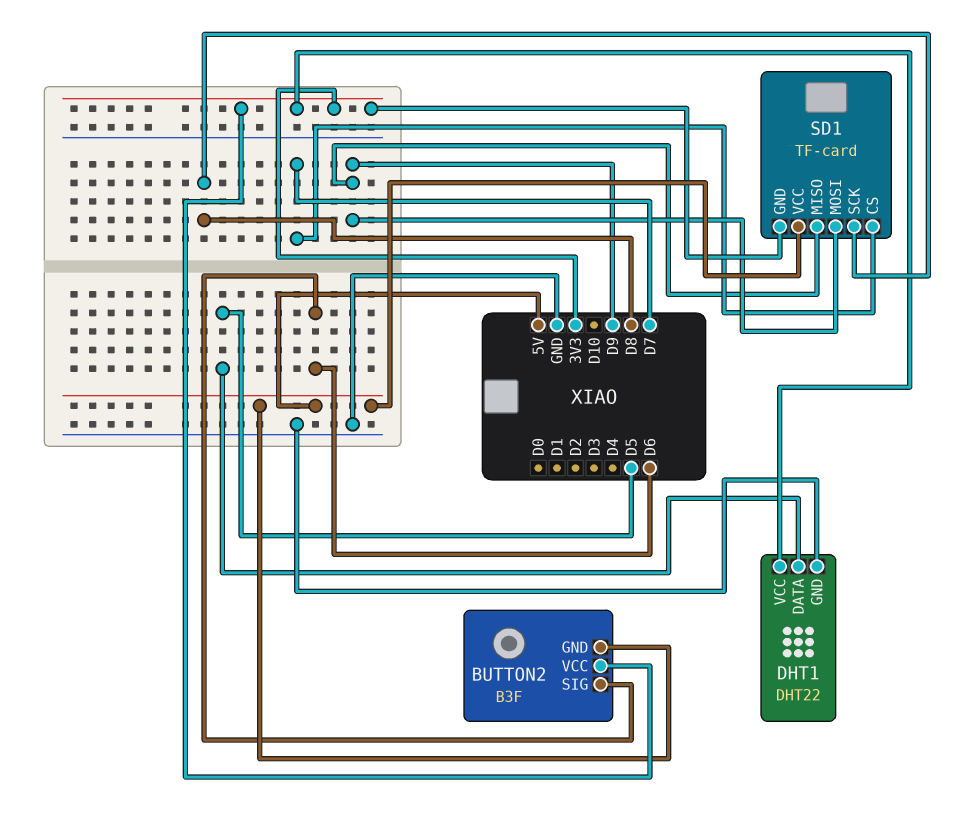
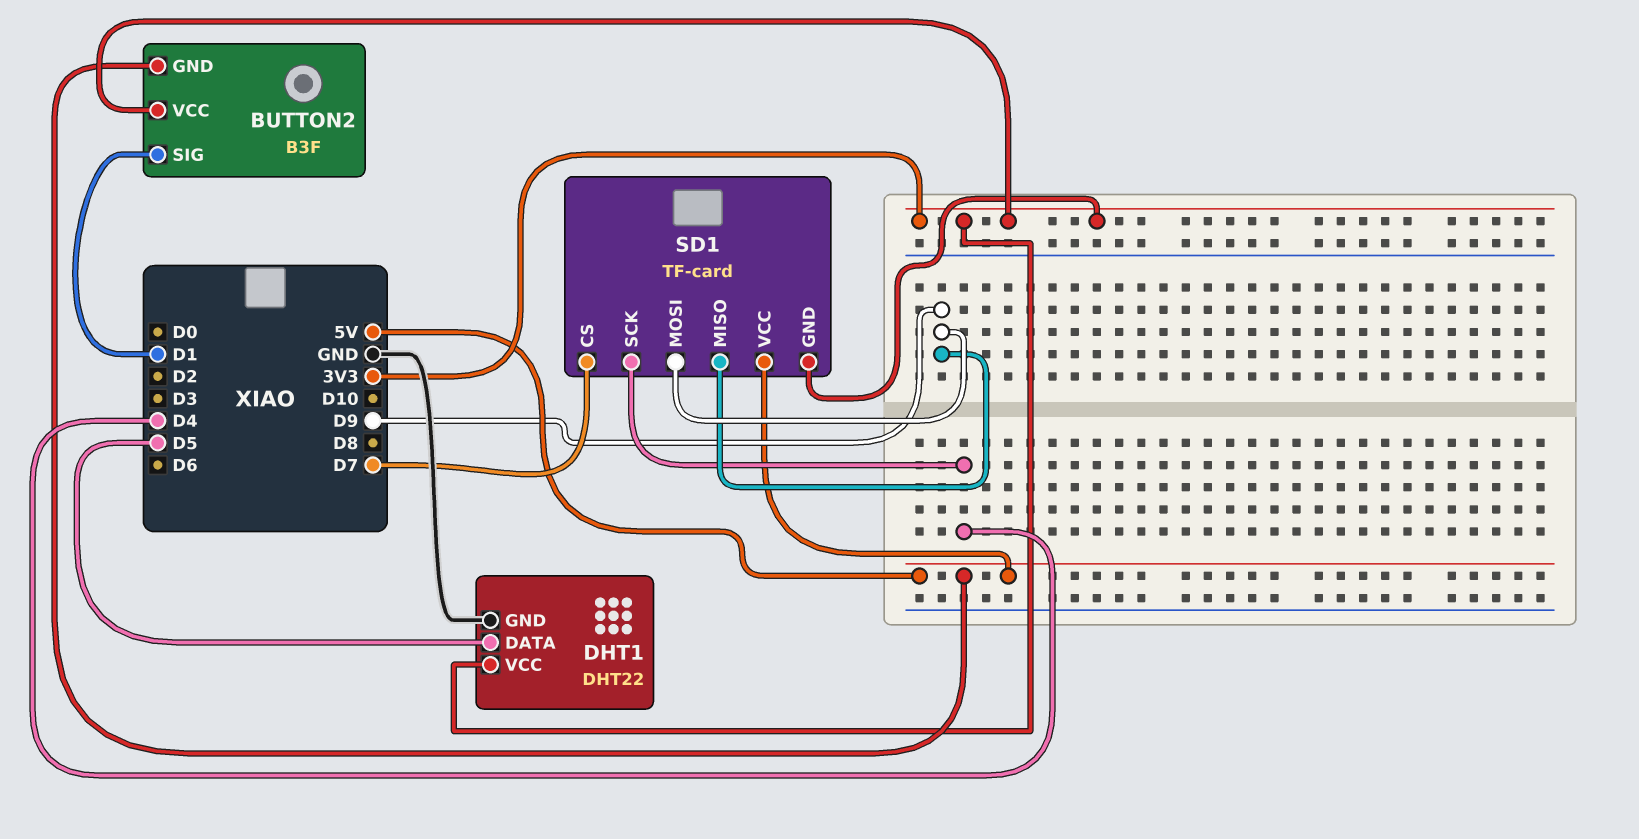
BUTTON2 pin SIG: D6 -> D1
SD1 pin SCK: D8 -> D4

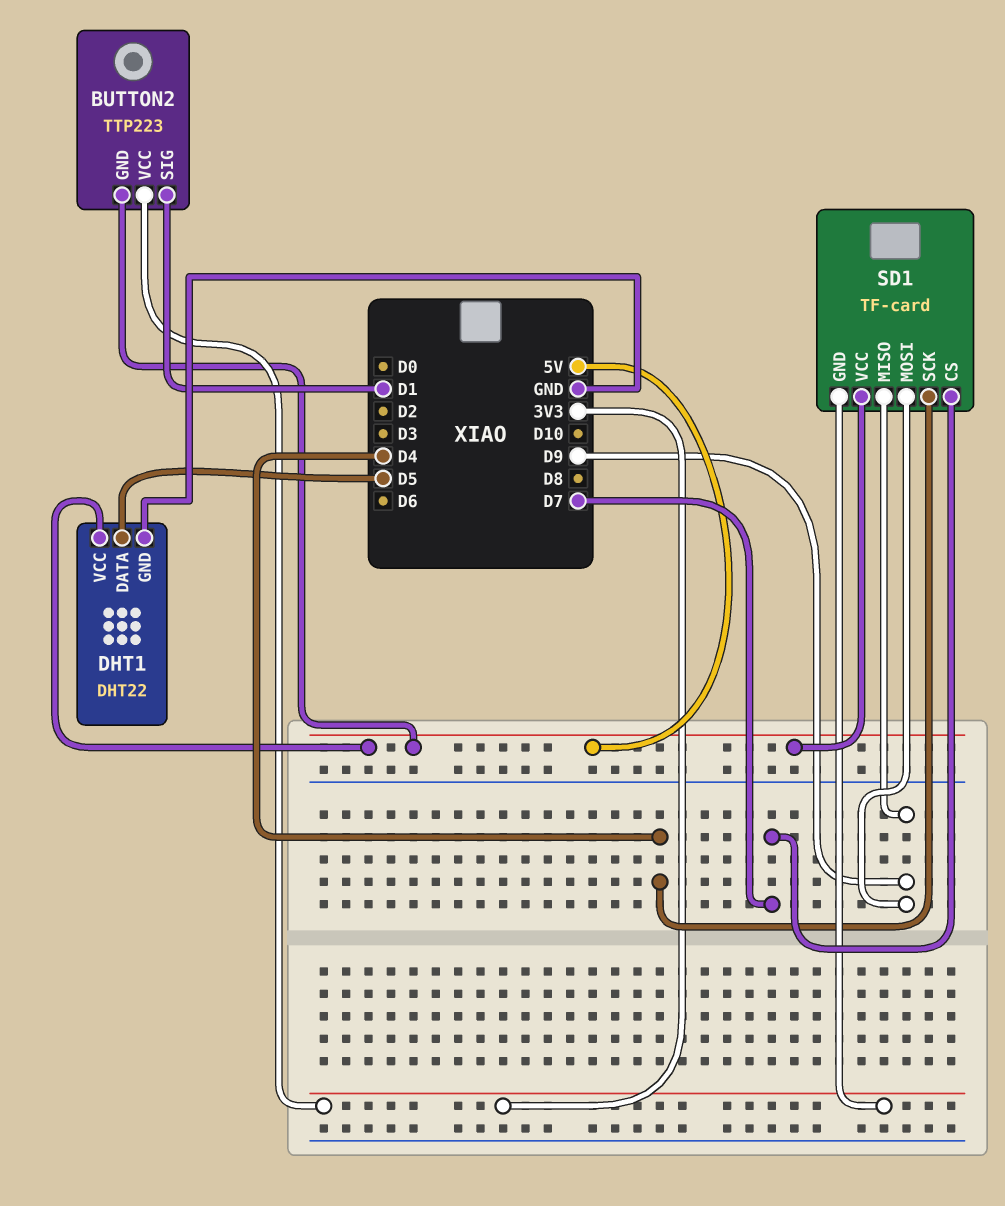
BUTTON2: B3F -> TTP223
DHT1 pin VCC: 3V3 -> 5V

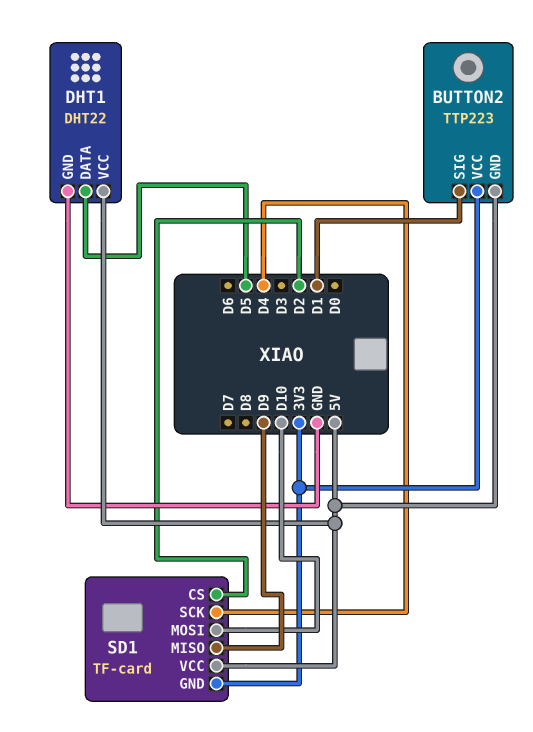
SD1 pin CS: D7 -> D2
SD1 pin MOSI: D9 -> D10

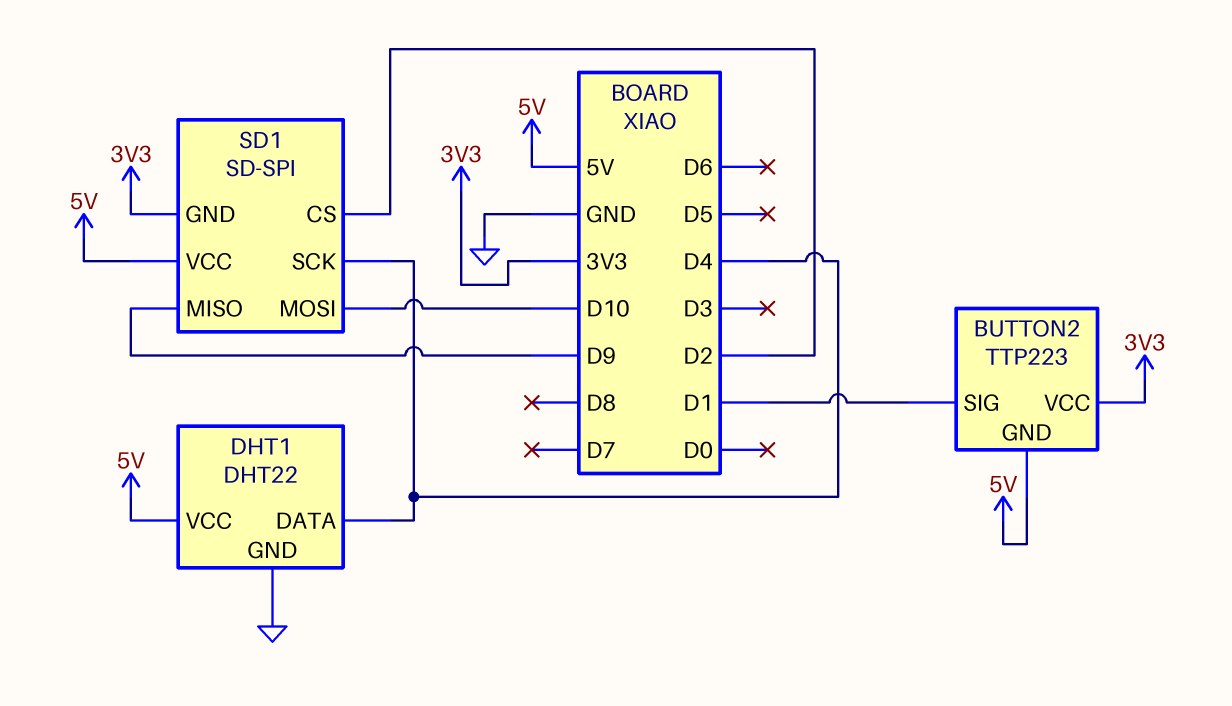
DHT1 pin DATA: D5 -> D4
SD1: TF-card -> SD-SPI

